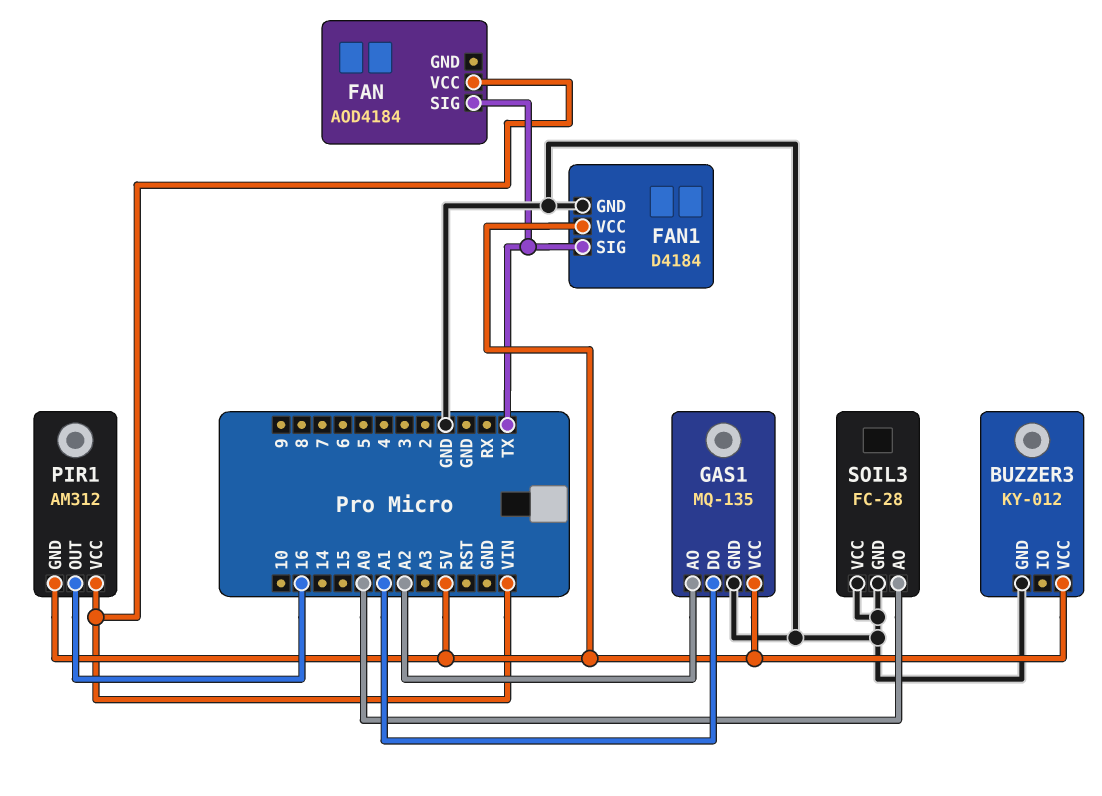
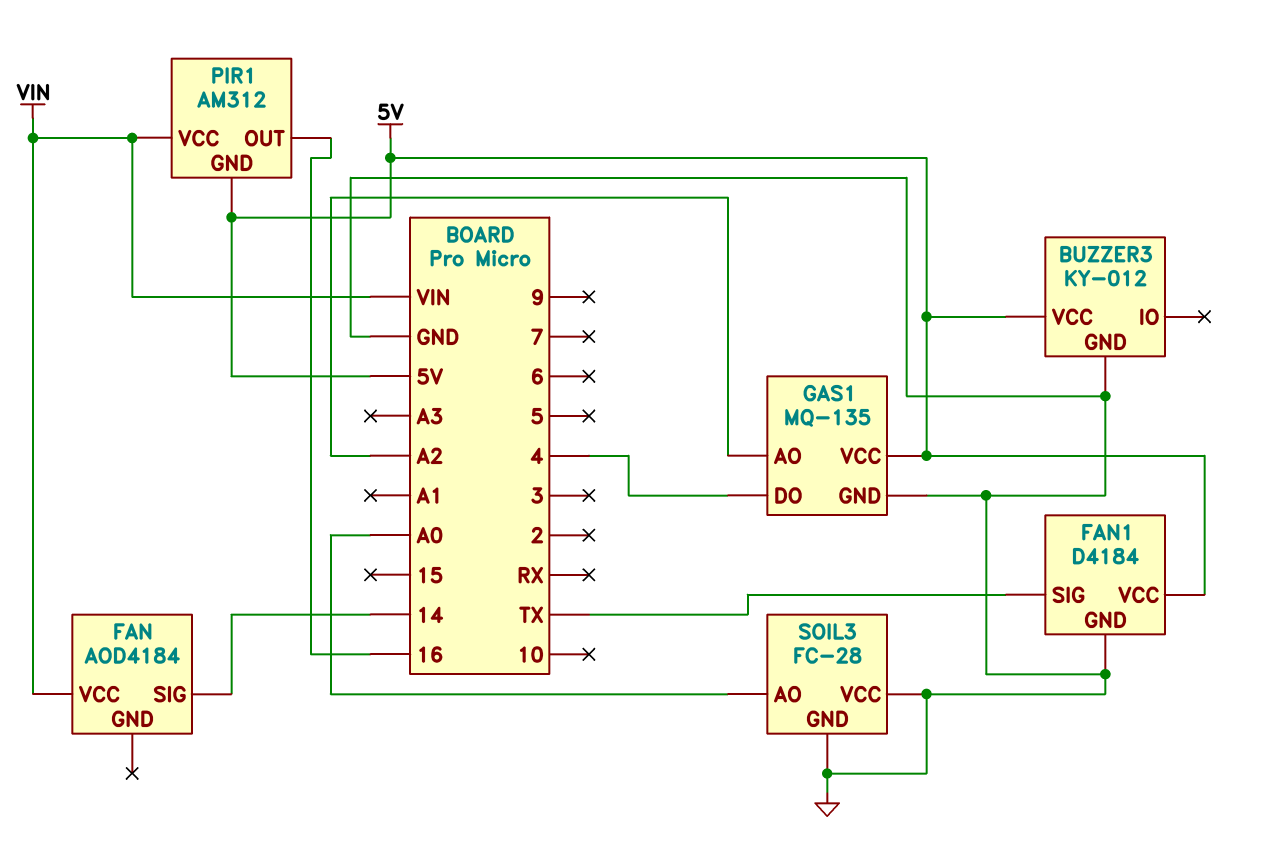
FAN pin SIG: TX -> 14
GAS1 pin DO: A1 -> 4

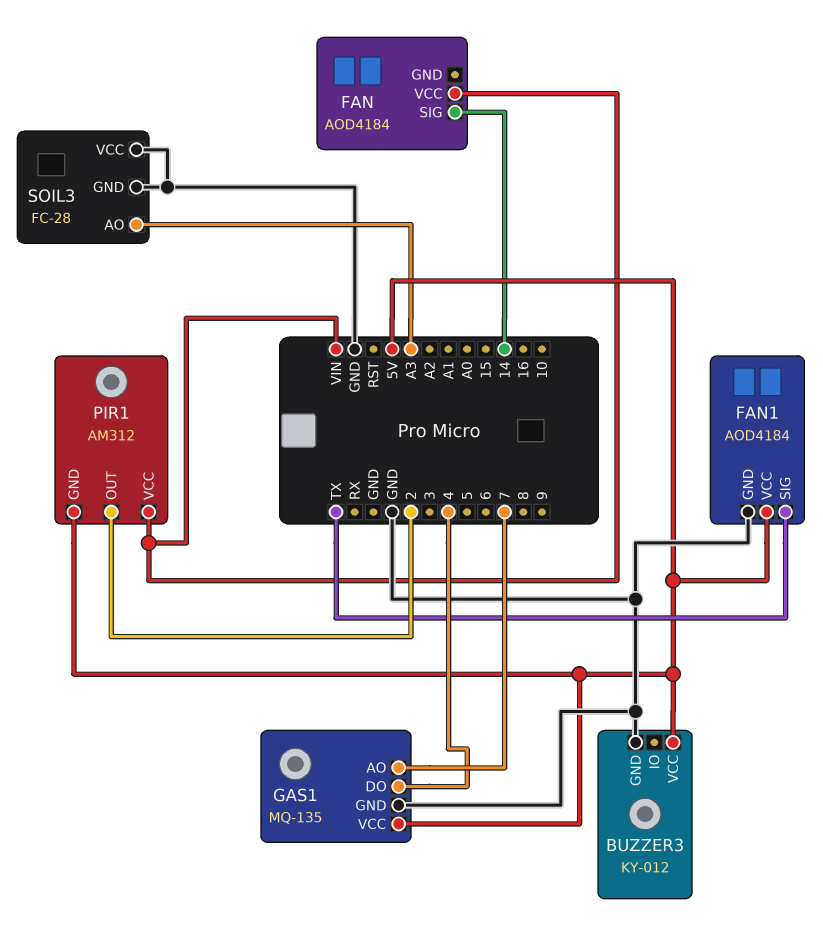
FAN1: D4184 -> AOD4184
GAS1 pin AO: A2 -> 7
PIR1 pin OUT: 16 -> 2
SOIL3 pin AO: A0 -> A3

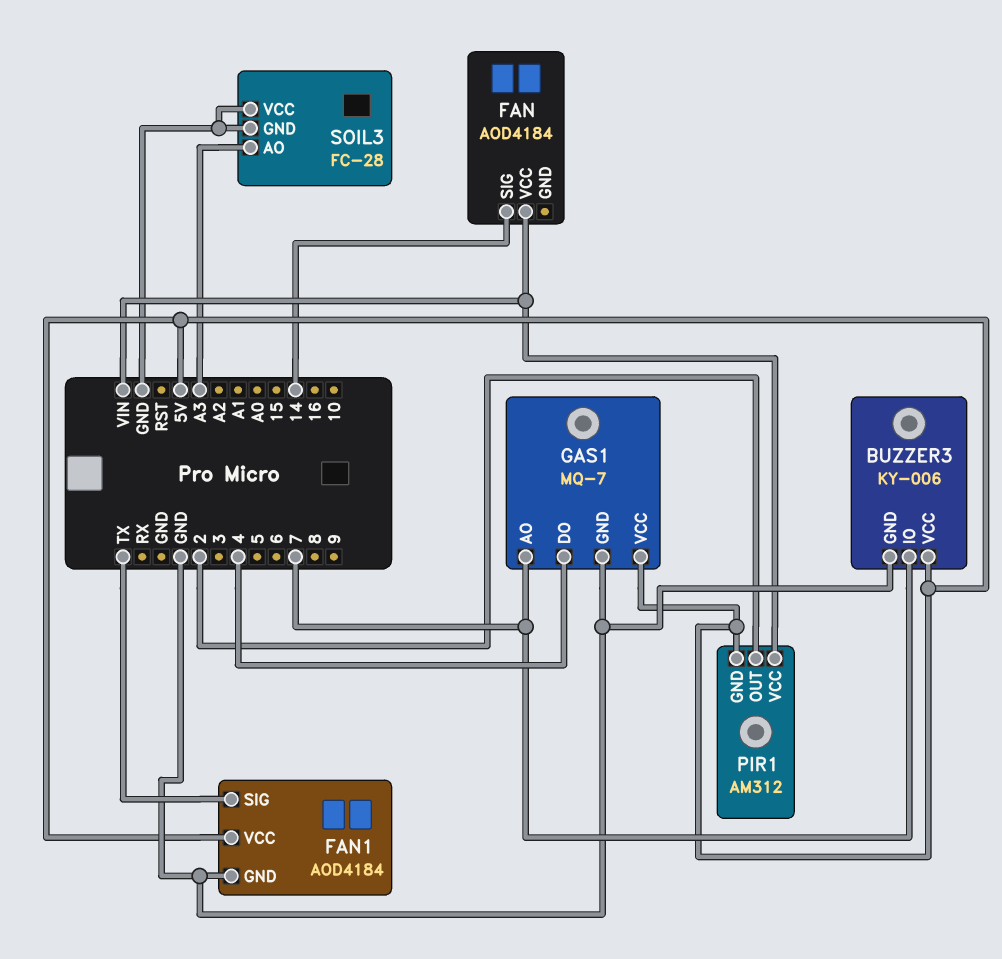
BUZZER3: KY-012 -> KY-006
BUZZER3 pin IO: none -> 7
GAS1: MQ-135 -> MQ-7

